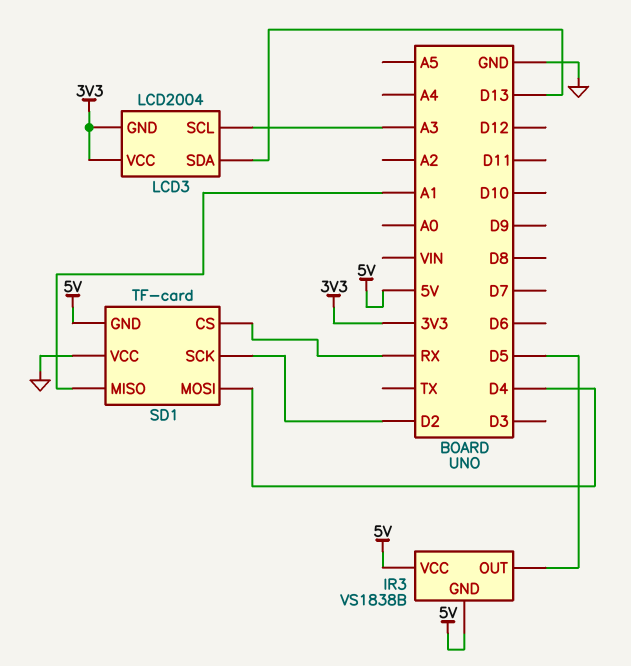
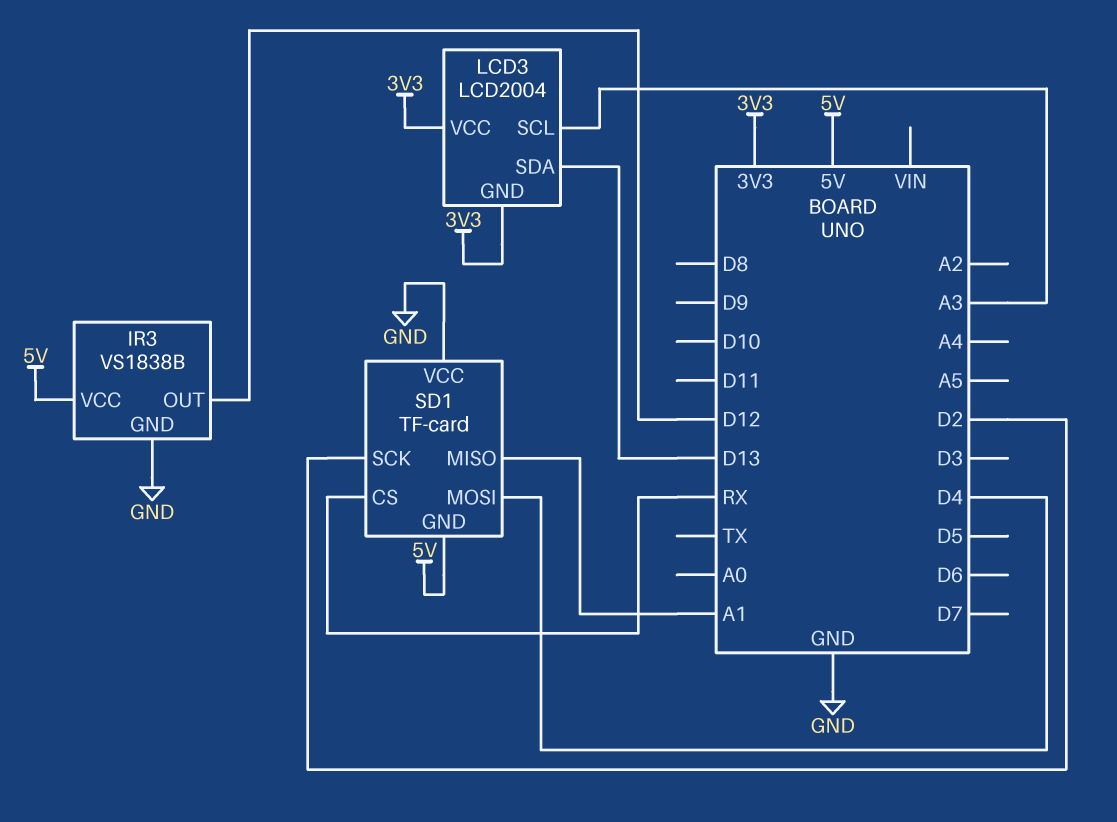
IR3 pin GND: 5V -> GND
IR3 pin OUT: D5 -> D12

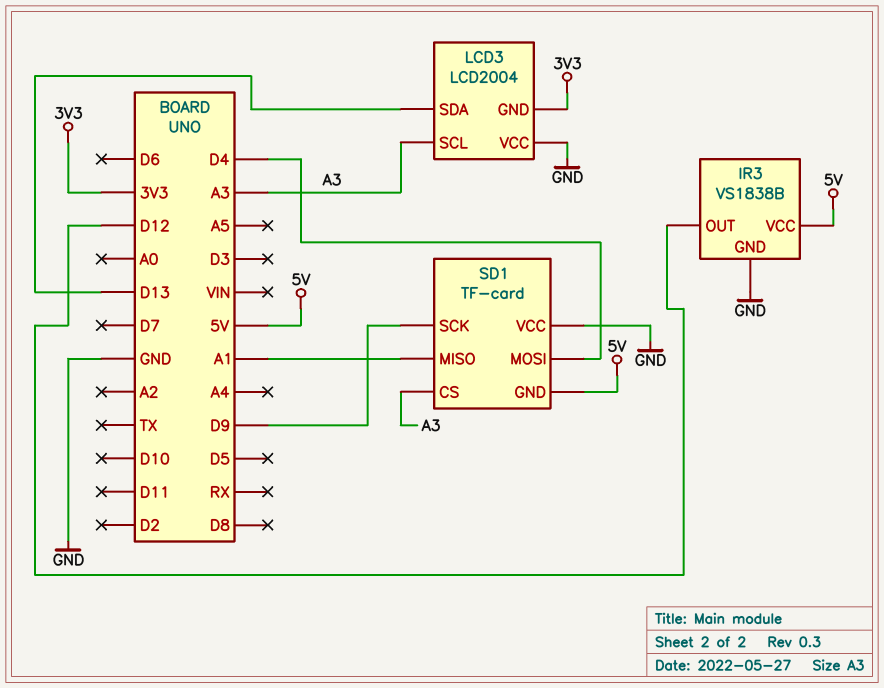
LCD3 pin VCC: 3V3 -> GND
SD1 pin CS: RX -> A3
SD1 pin SCK: D2 -> D9

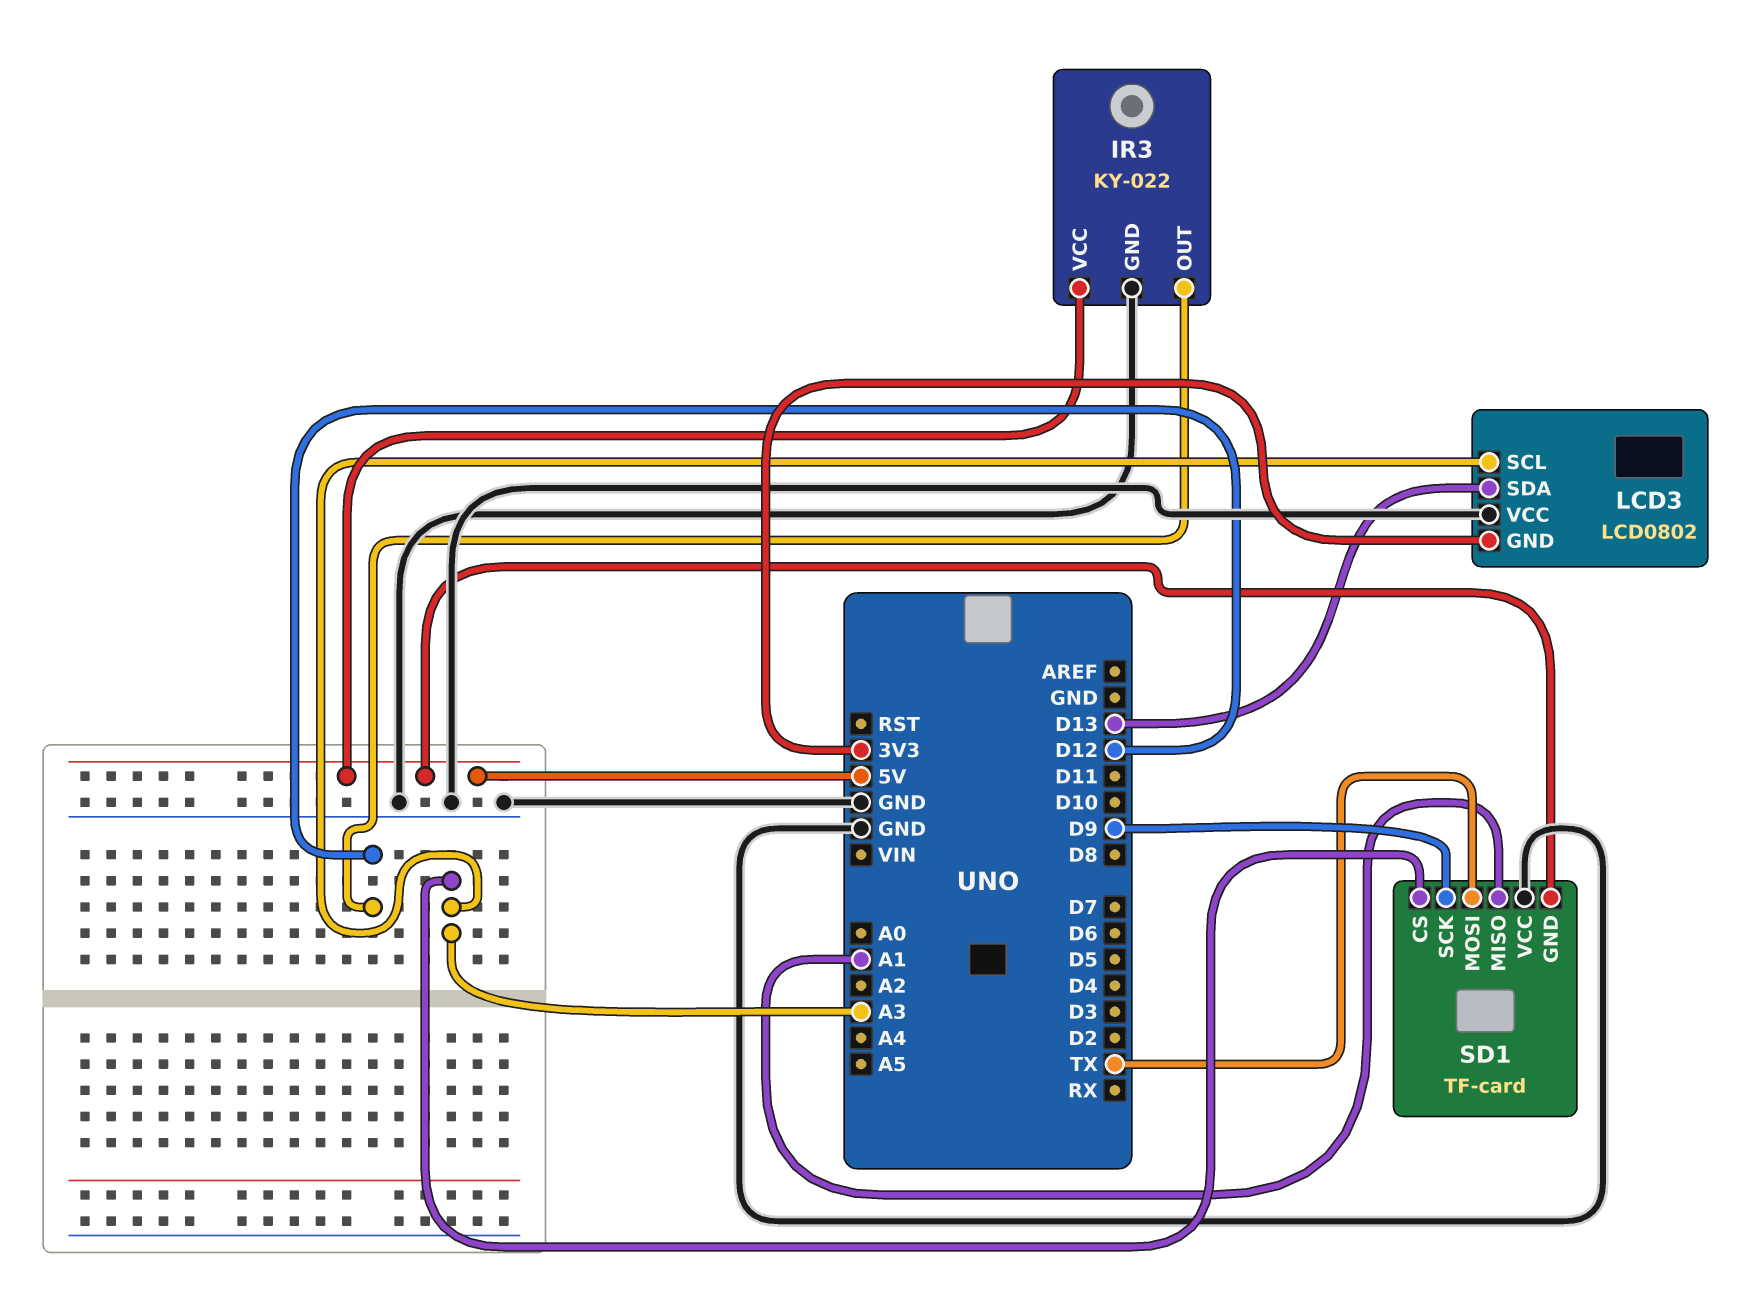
IR3: VS1838B -> KY-022
LCD3: LCD2004 -> LCD0802
SD1 pin MOSI: D4 -> TX

